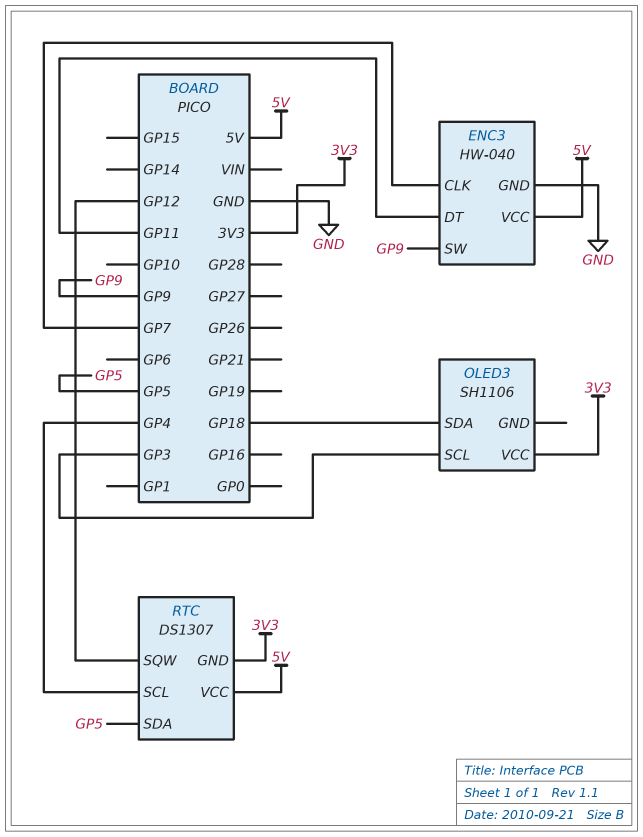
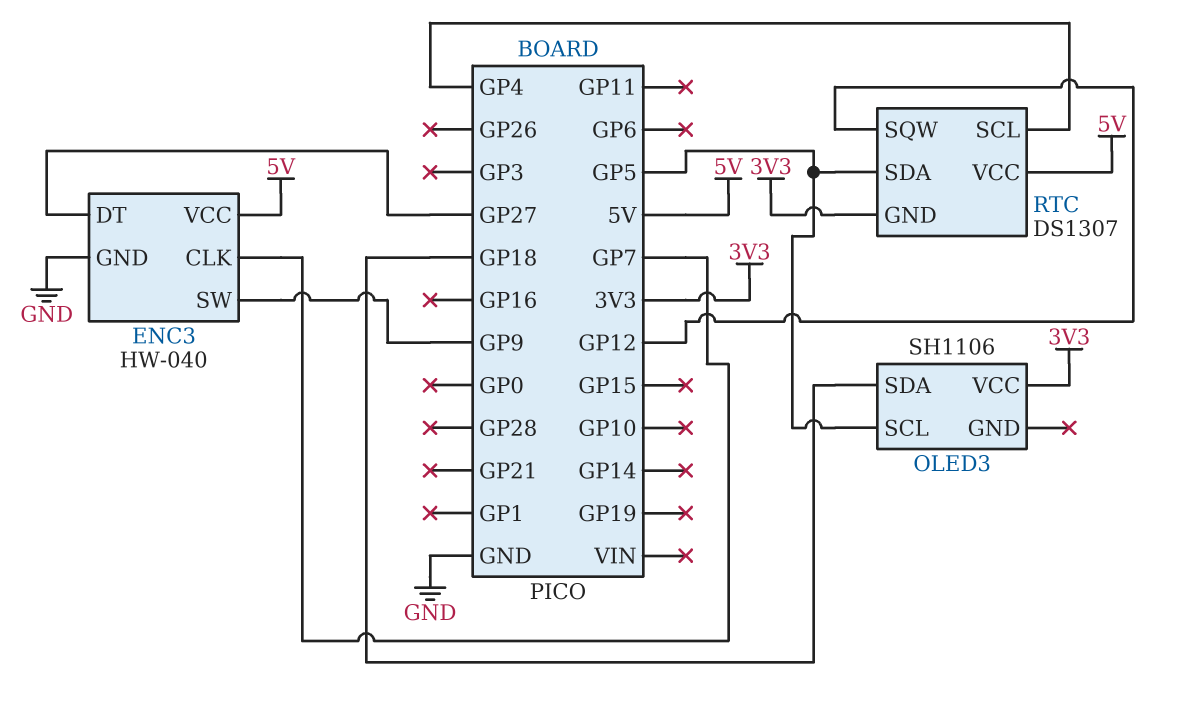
ENC3 pin DT: GP11 -> GP27
OLED3 pin SCL: GP3 -> GP5

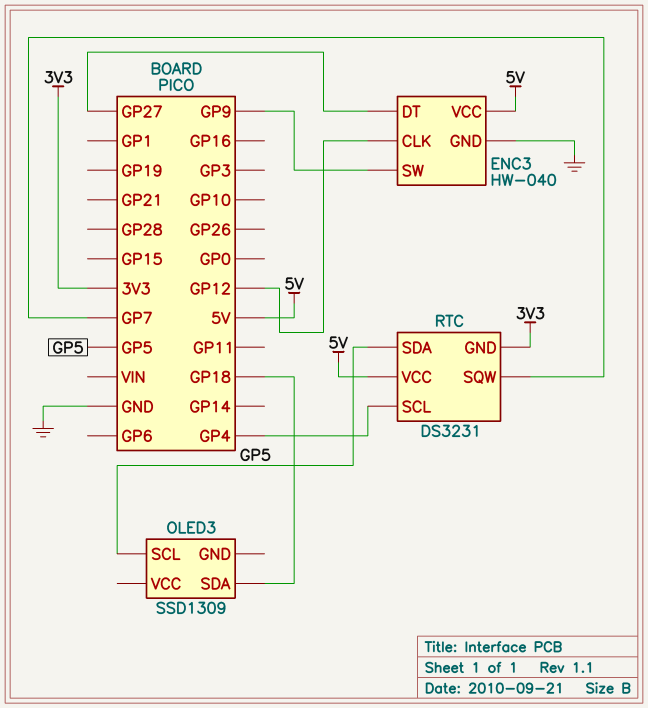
ENC3 pin CLK: GP7 -> GP12
OLED3: SH1106 -> SSD1309
OLED3 pin VCC: 3V3 -> none
RTC: DS1307 -> DS3231
RTC pin SQW: GP12 -> GP7

